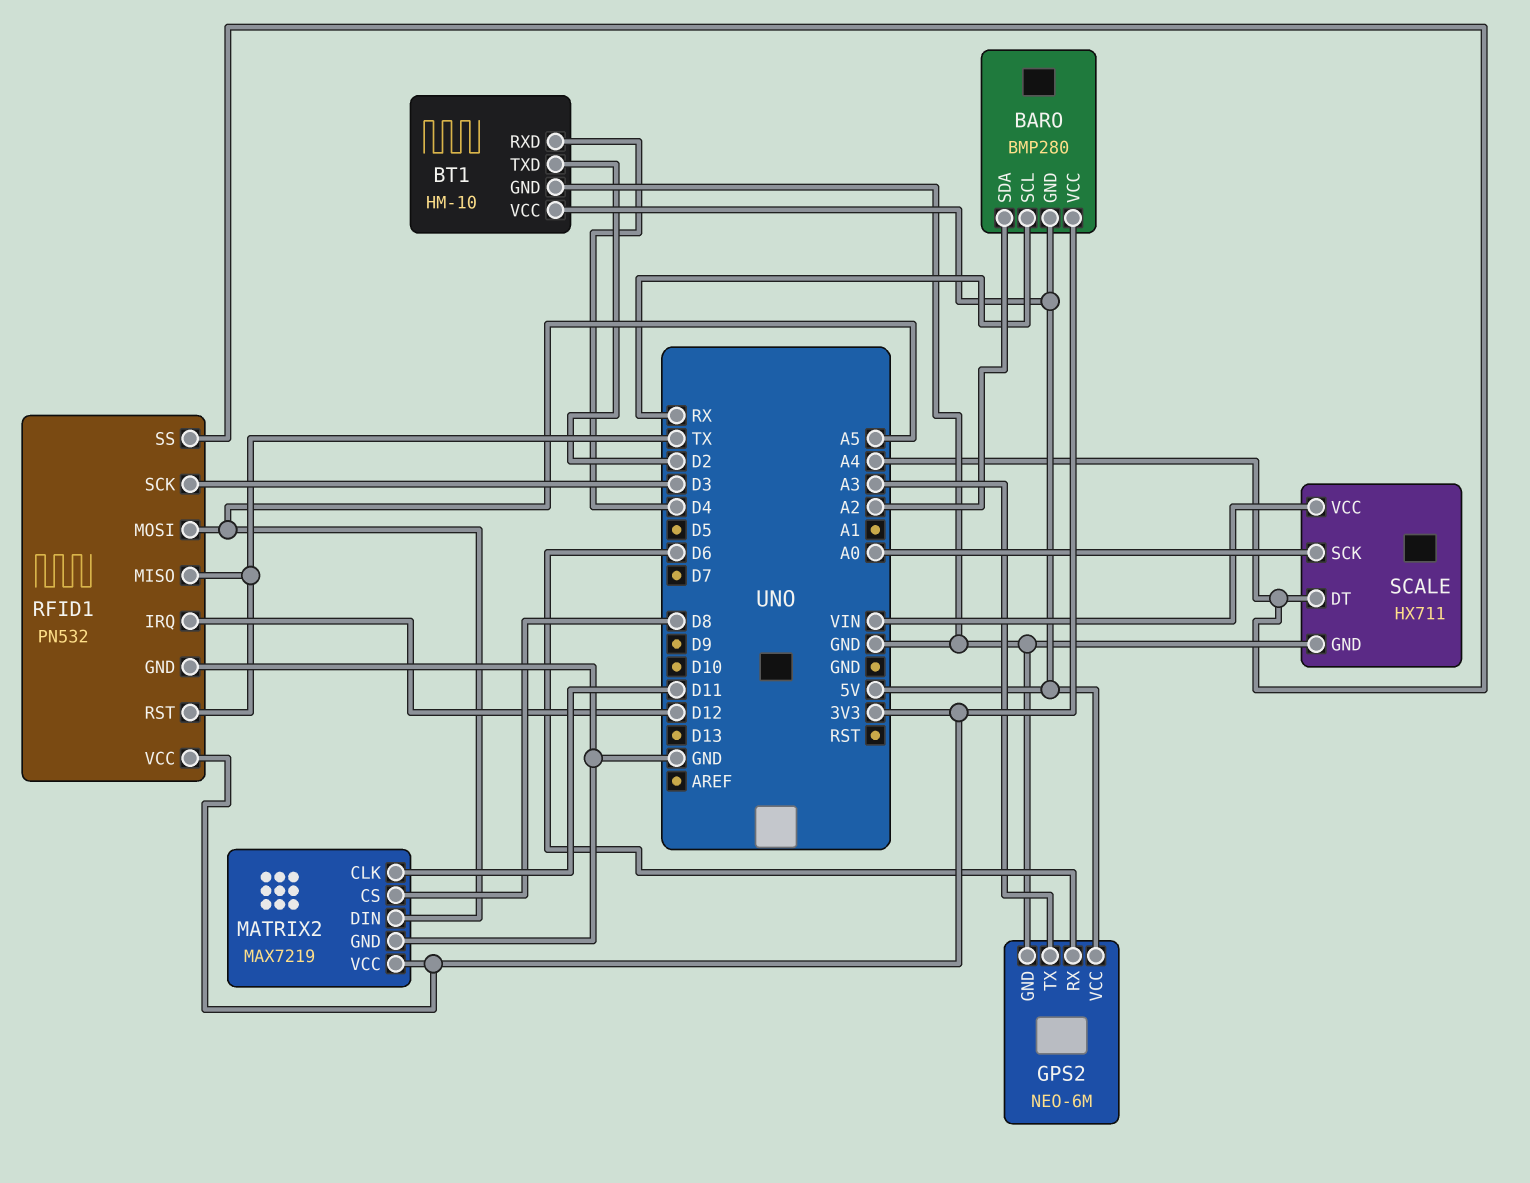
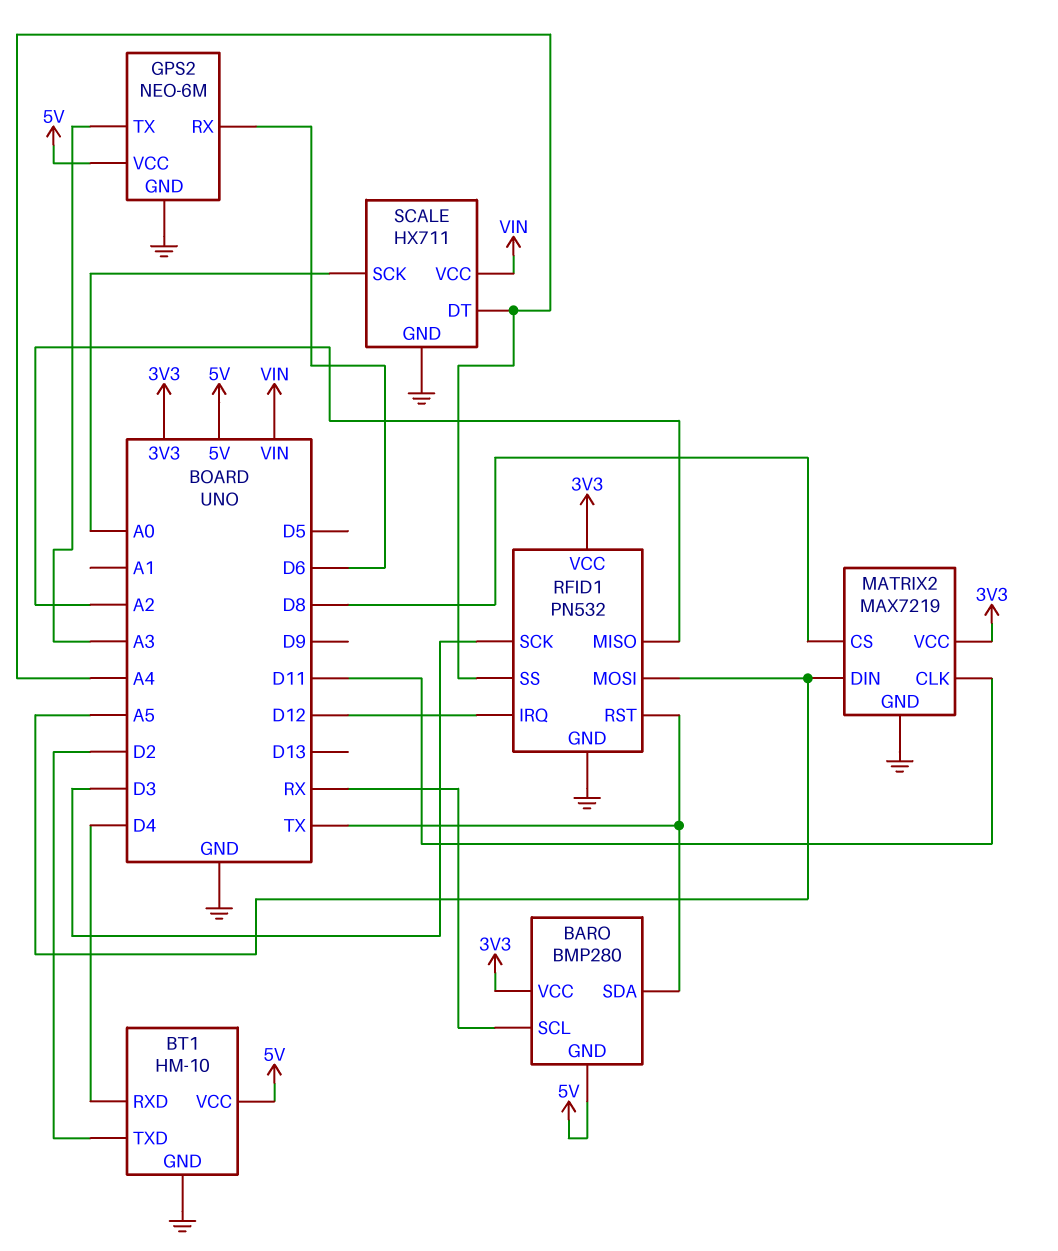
BARO pin SDA: A2 -> TX
RFID1 pin MISO: TX -> A2

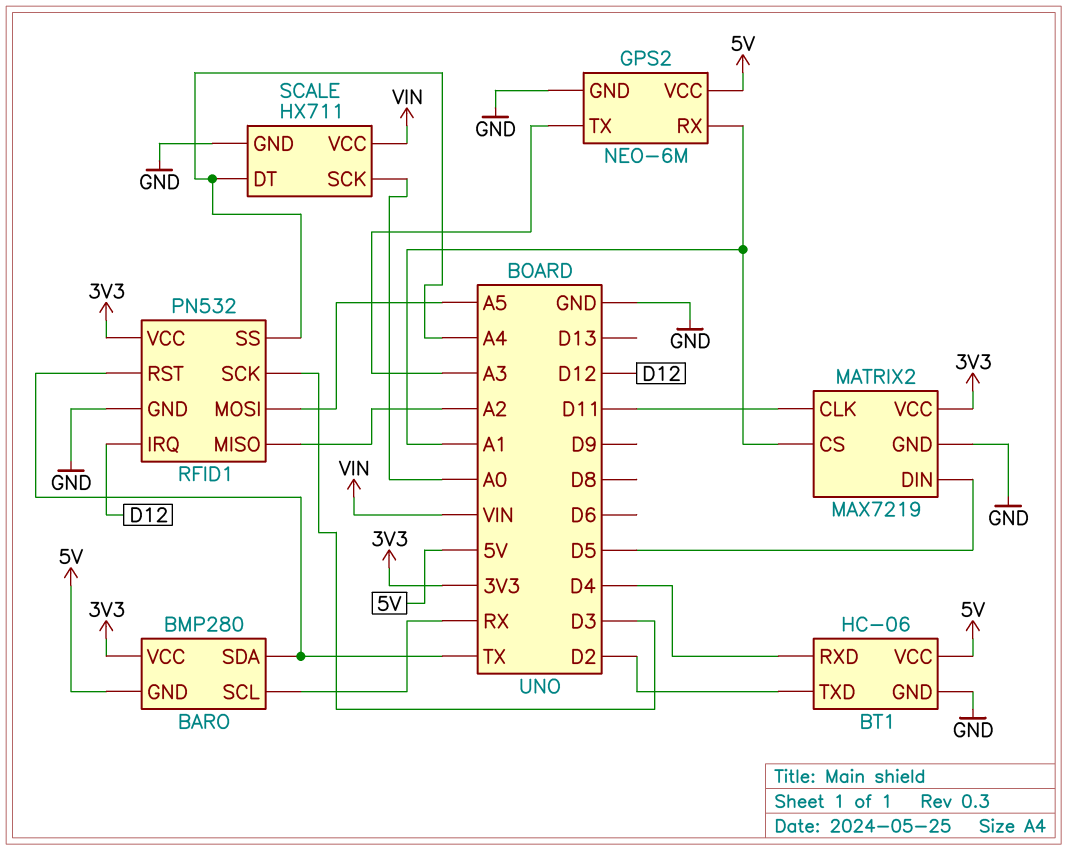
BT1: HM-10 -> HC-06
GPS2 pin RX: D6 -> A1
MATRIX2 pin CS: D8 -> A1
MATRIX2 pin DIN: A5 -> D5

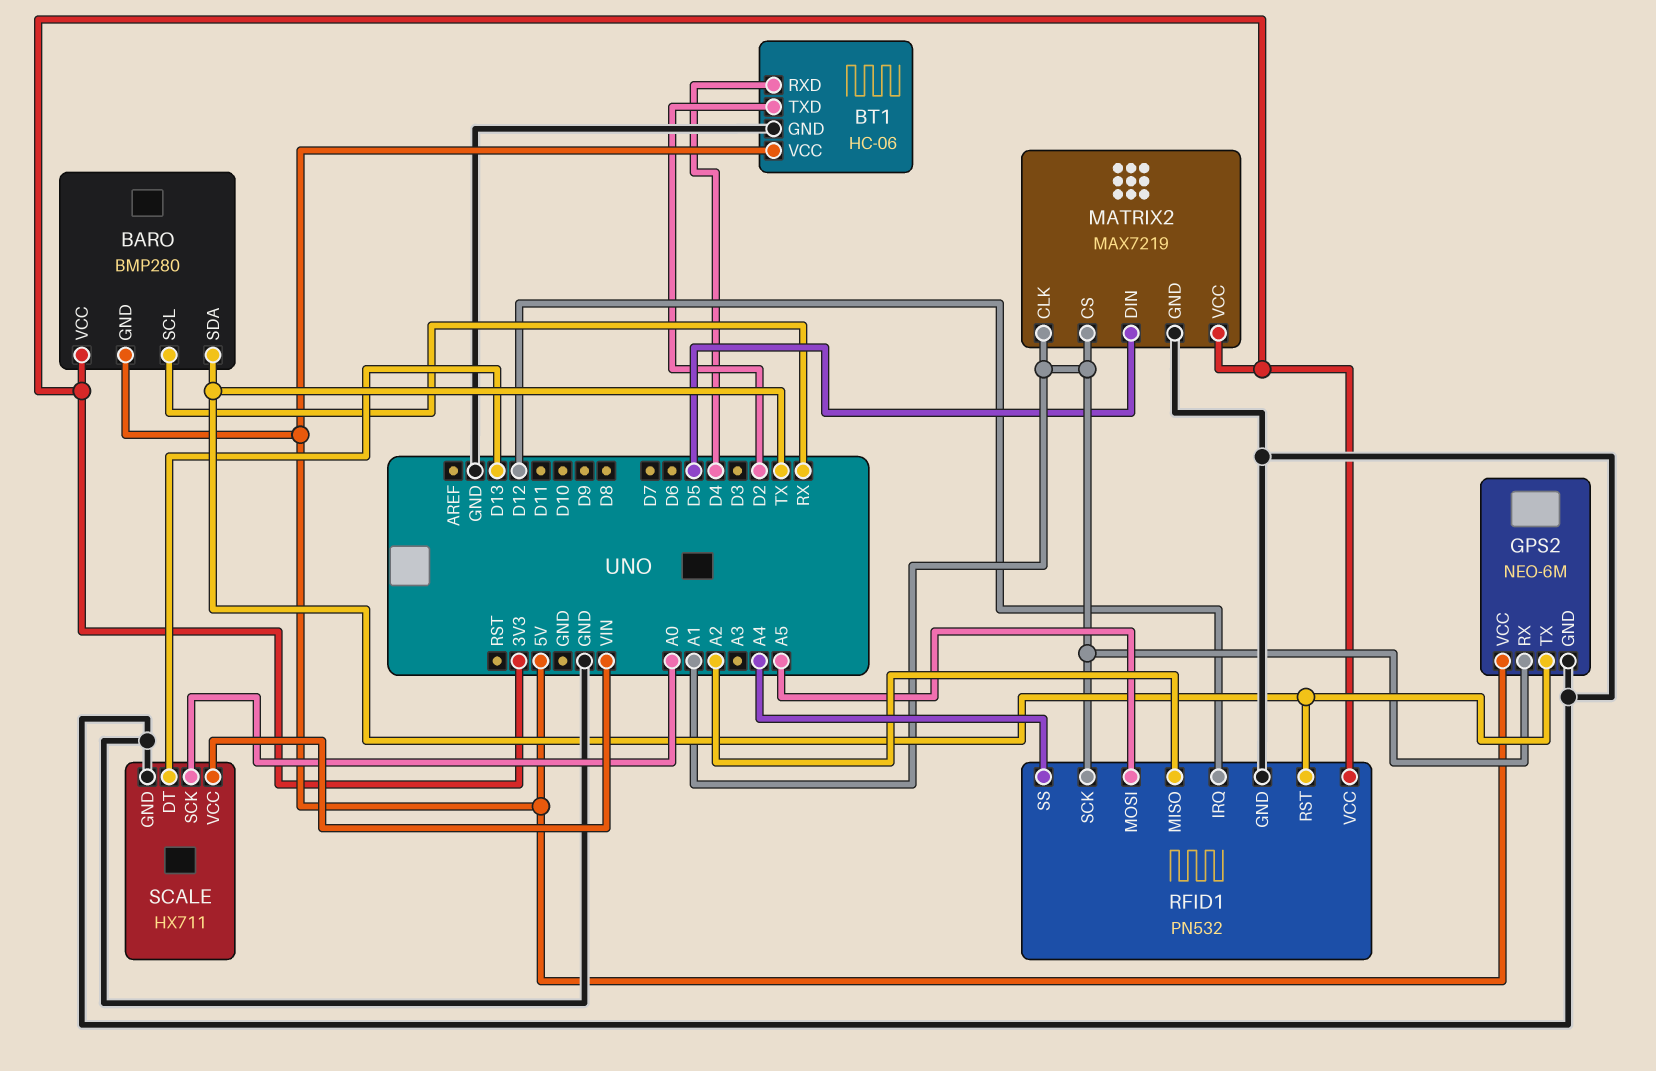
GPS2 pin TX: A3 -> TX
MATRIX2 pin CLK: D11 -> A1
RFID1 pin SCK: D3 -> A1
SCALE pin DT: A4 -> D13

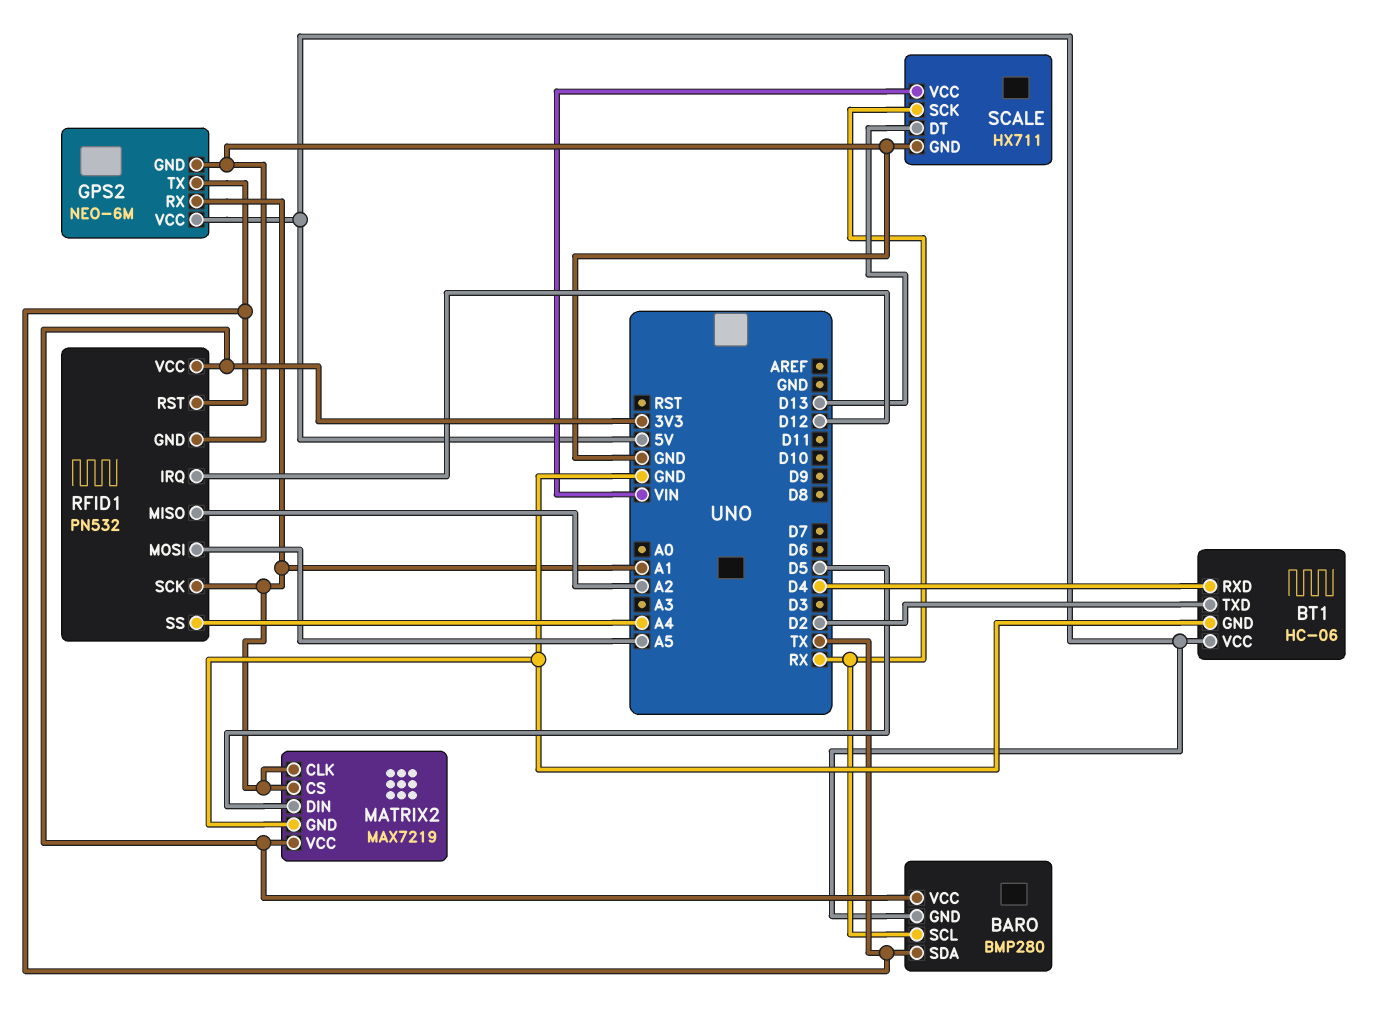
SCALE pin SCK: A0 -> RX

